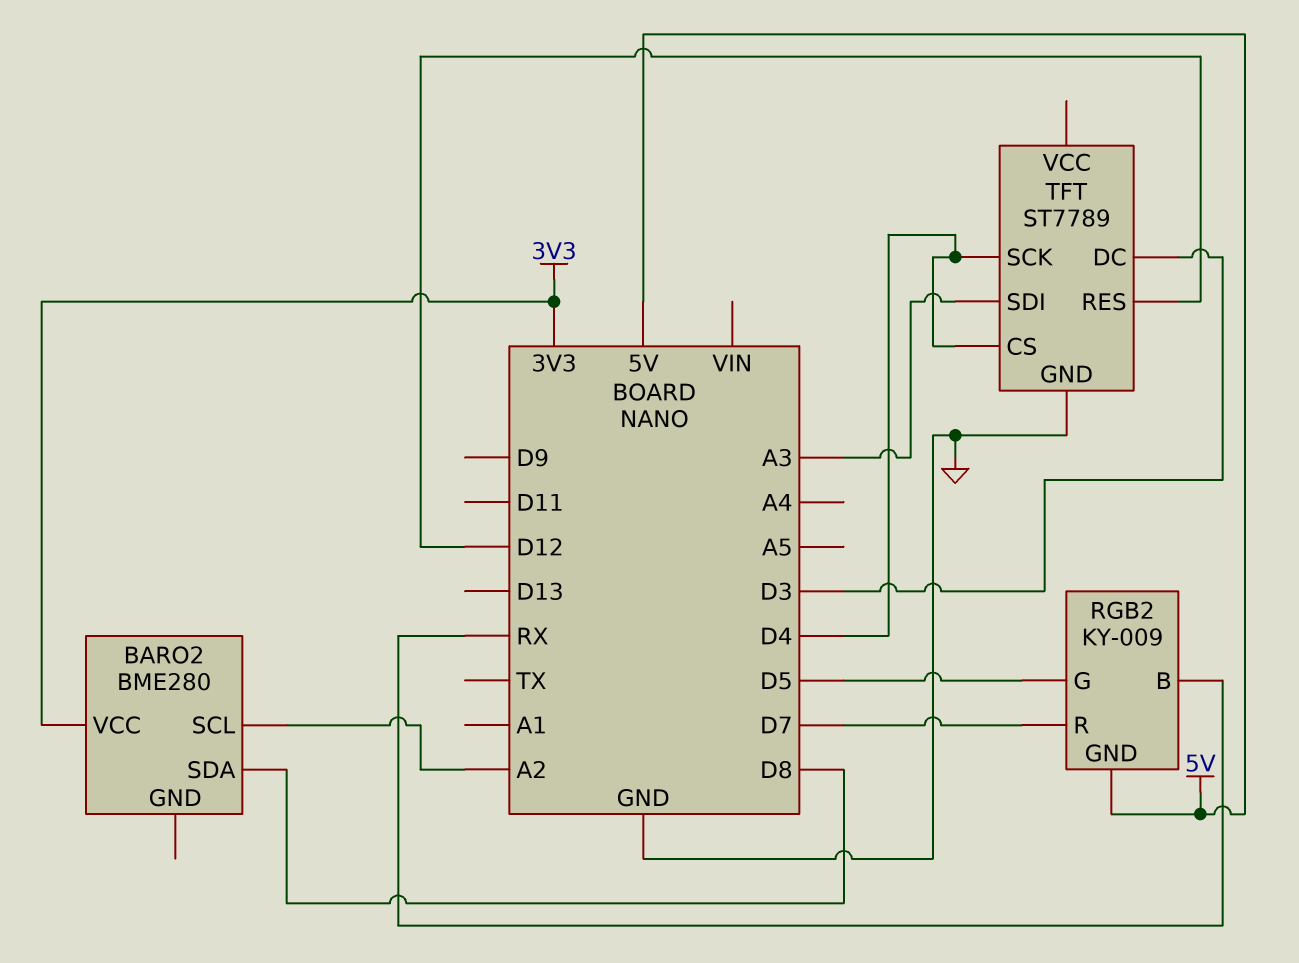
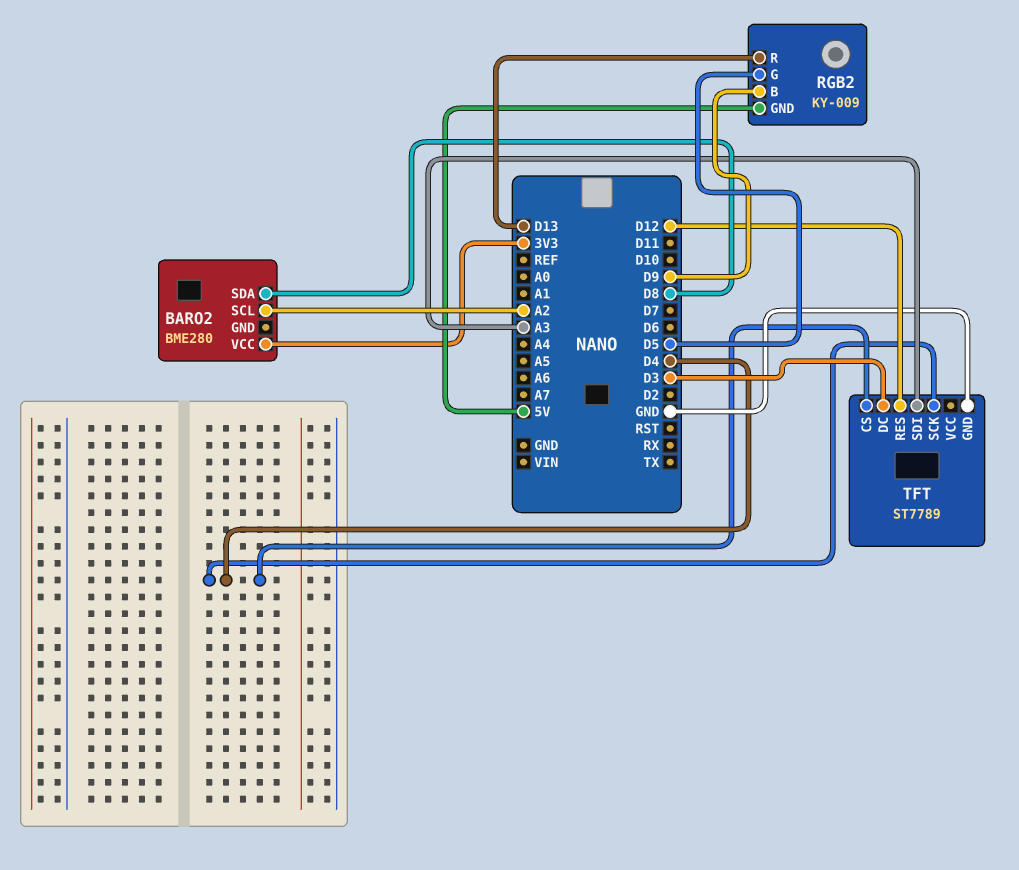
RGB2 pin B: RX -> D9
RGB2 pin R: D7 -> D13

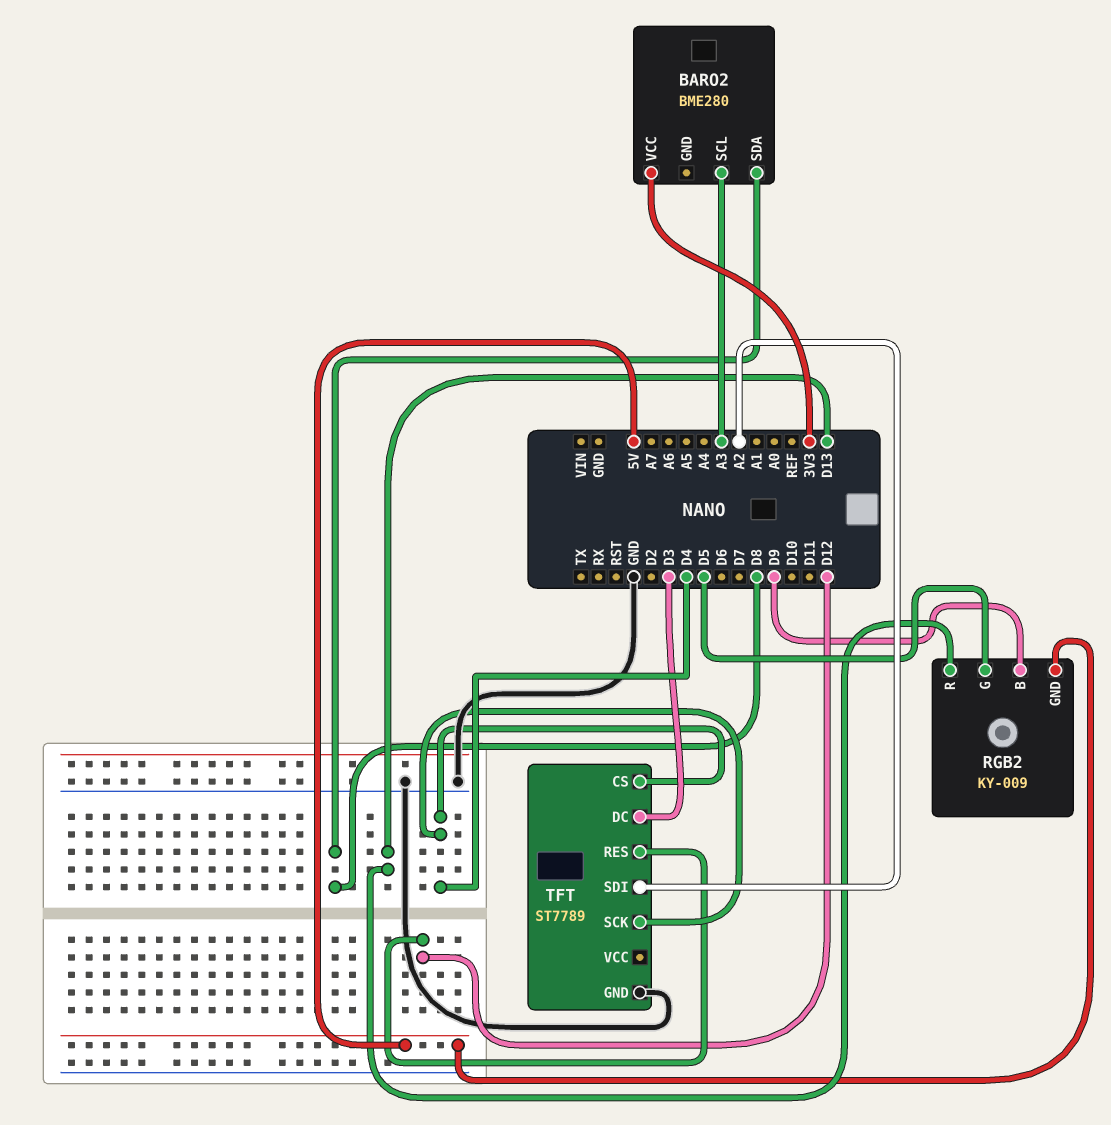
BARO2 pin SCL: A2 -> A3
TFT pin SDI: A3 -> A2

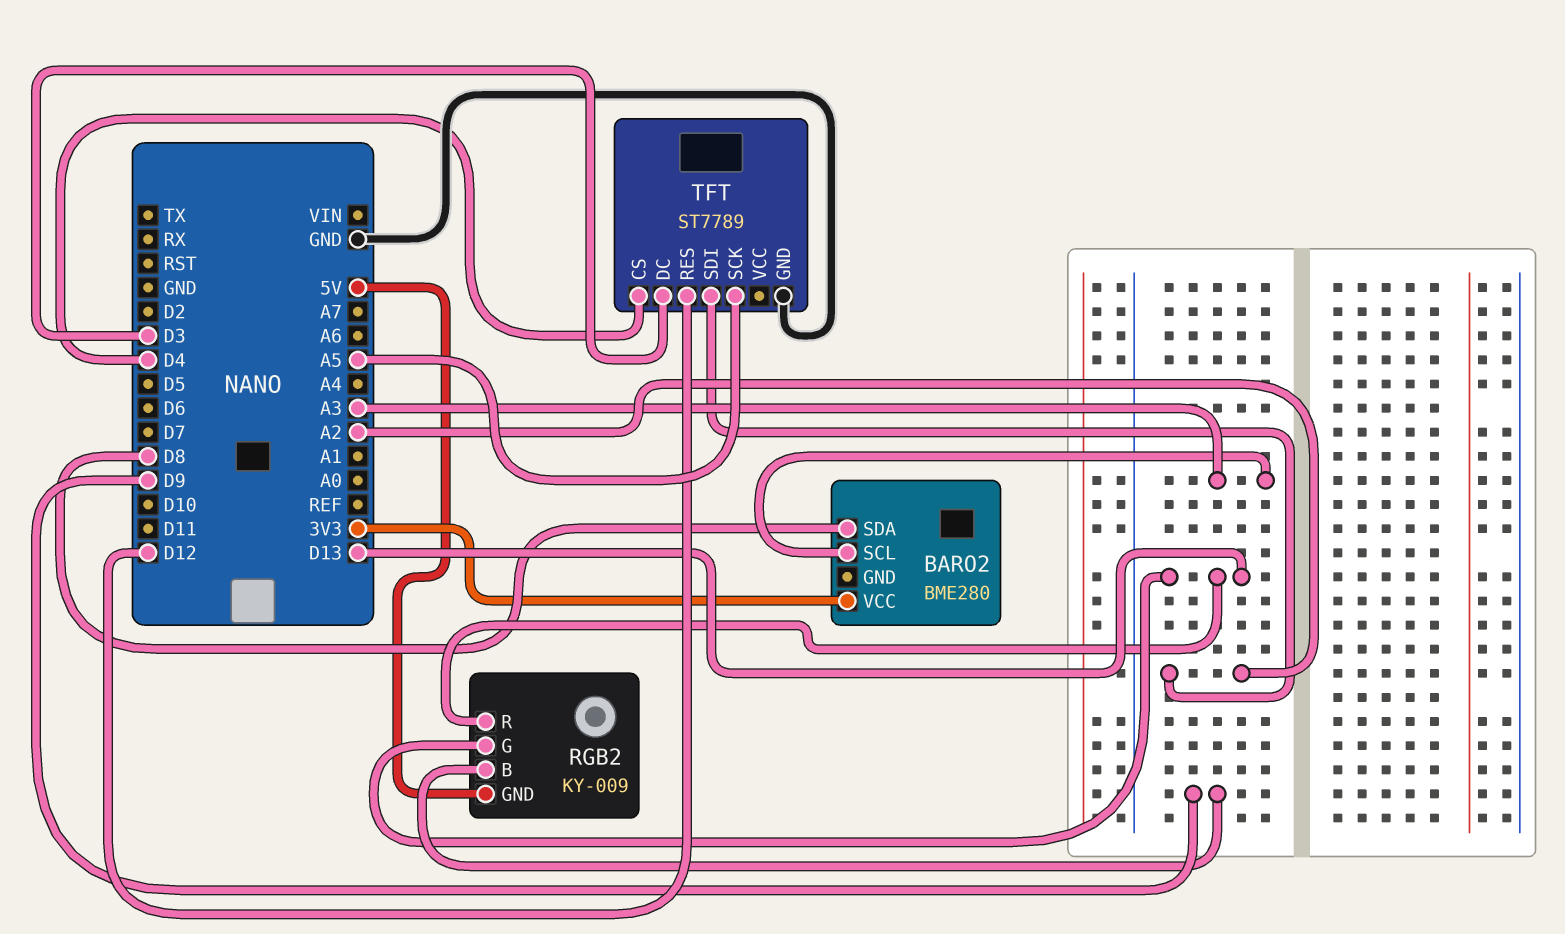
RGB2 pin G: D5 -> D13
TFT pin SCK: D4 -> A5

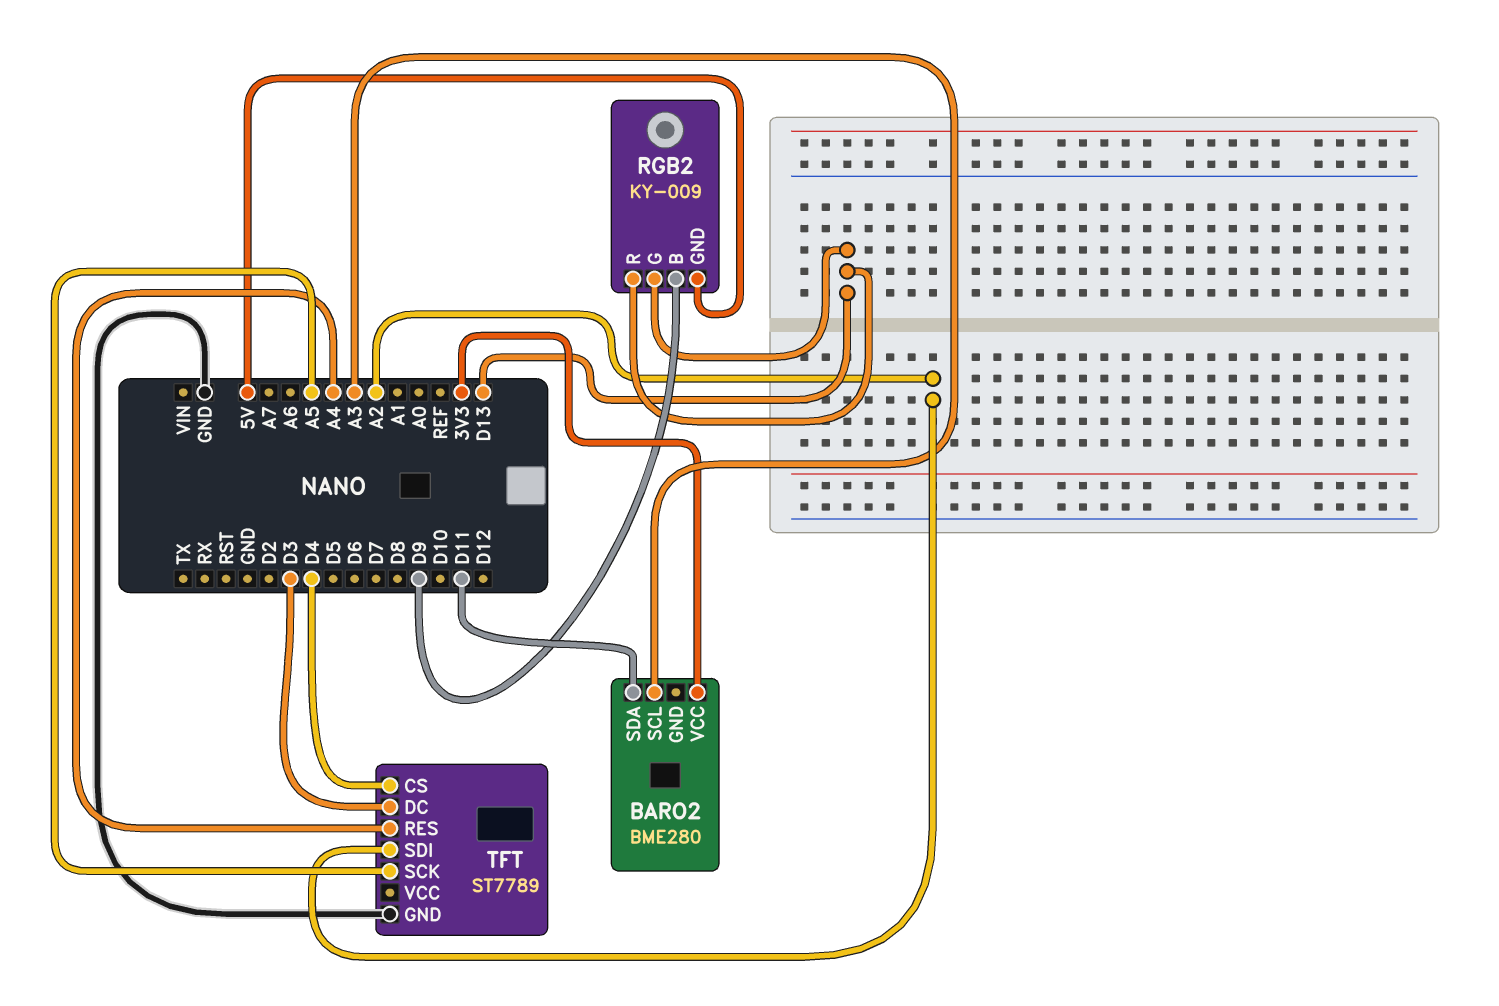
BARO2 pin SDA: D8 -> D11
TFT pin RES: D12 -> A4

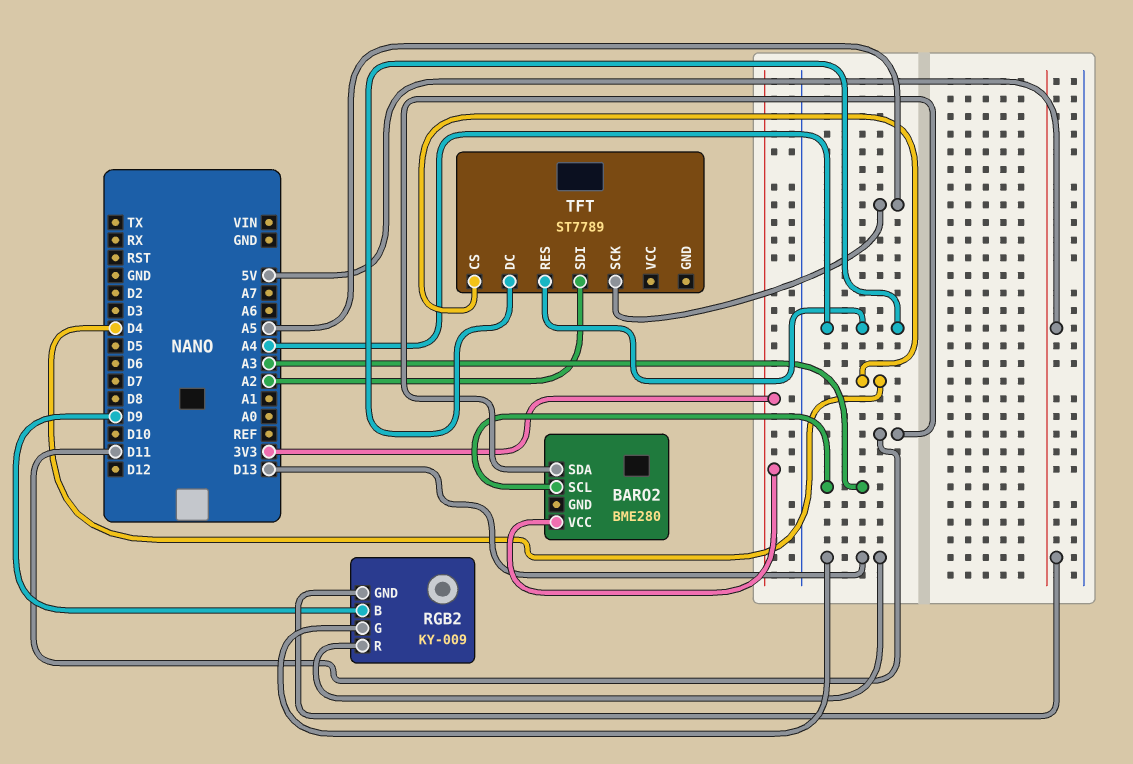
TFT pin DC: D3 -> A4
TFT pin GND: GND -> none

